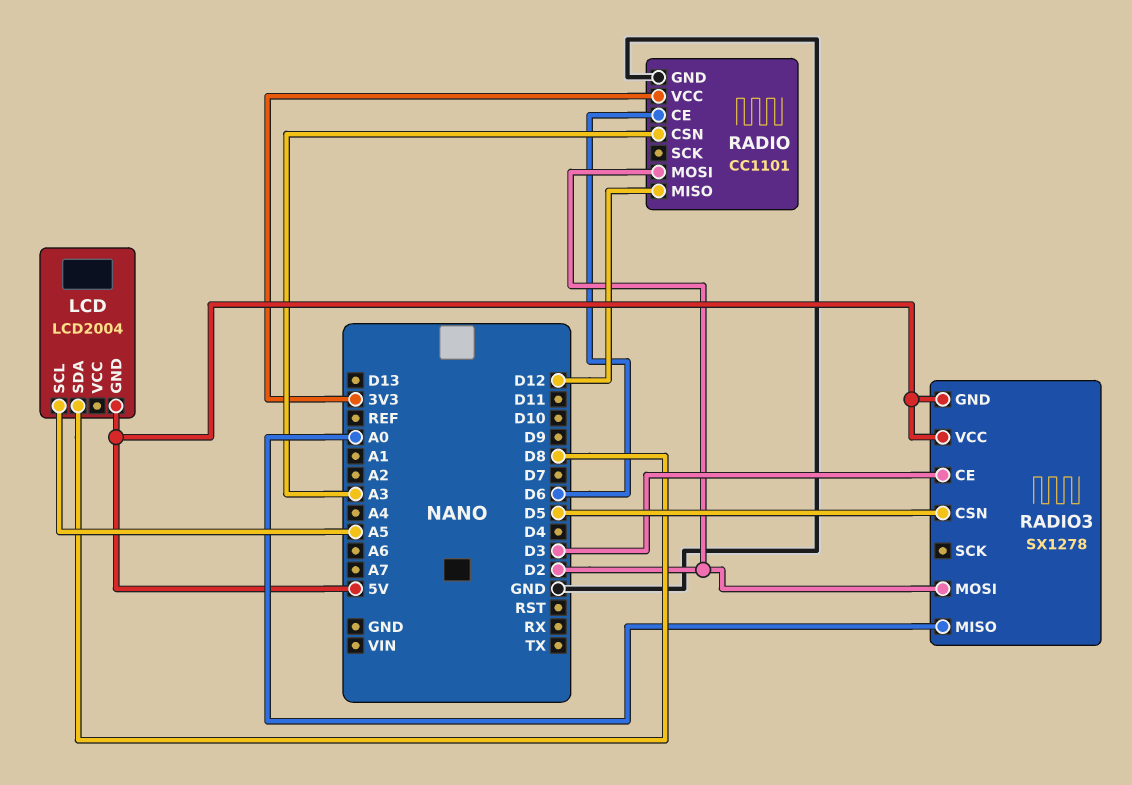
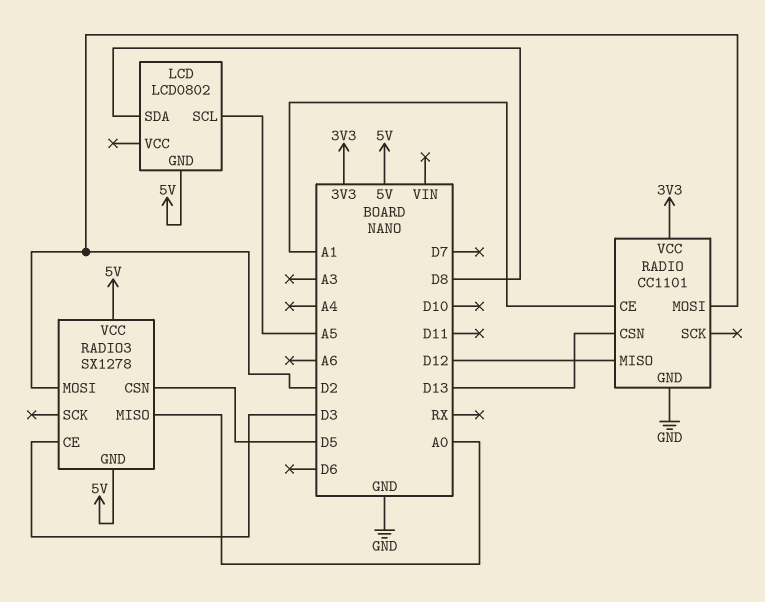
LCD: LCD2004 -> LCD0802
RADIO pin CE: D6 -> A1
RADIO pin CSN: A3 -> D13

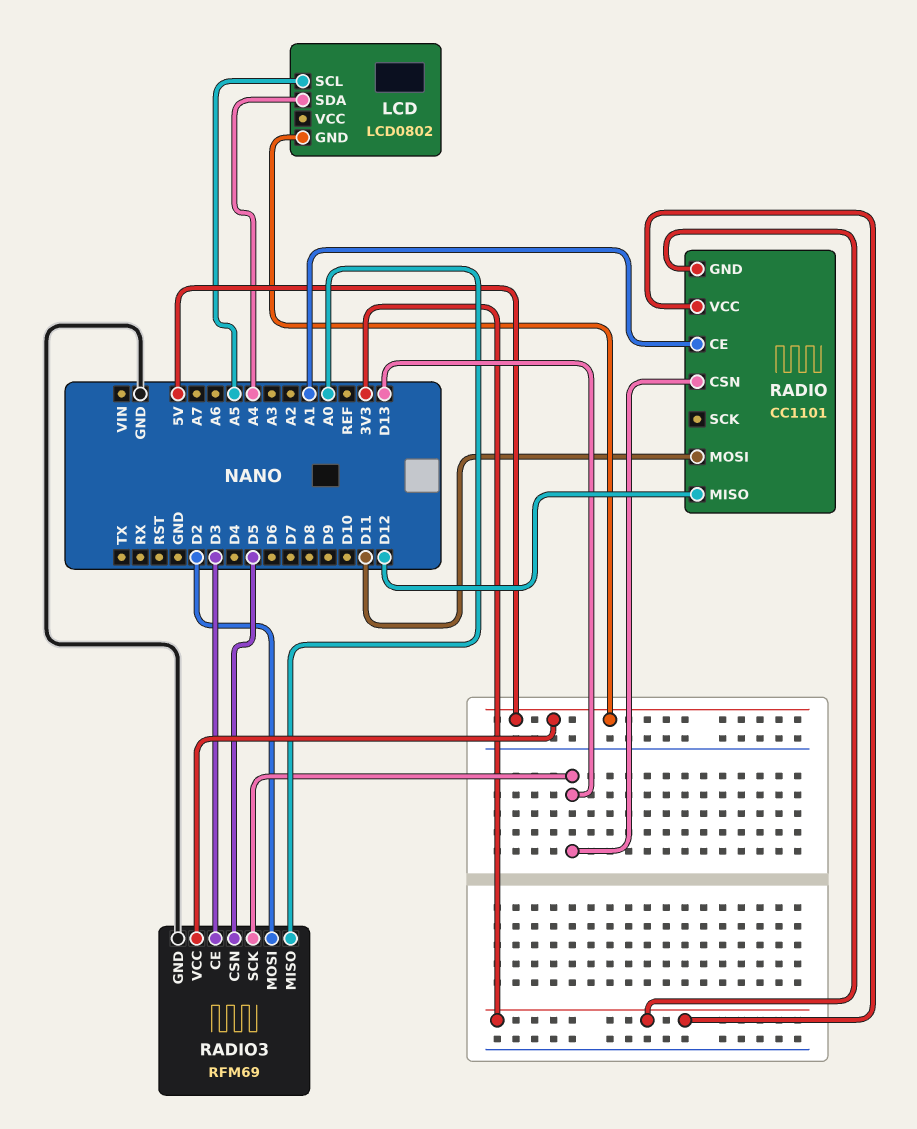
LCD pin SDA: D8 -> A4
RADIO pin GND: GND -> 3V3
RADIO pin MOSI: D2 -> D11
RADIO3: SX1278 -> RFM69
RADIO3 pin GND: 5V -> GND
RADIO3 pin SCK: none -> D13

